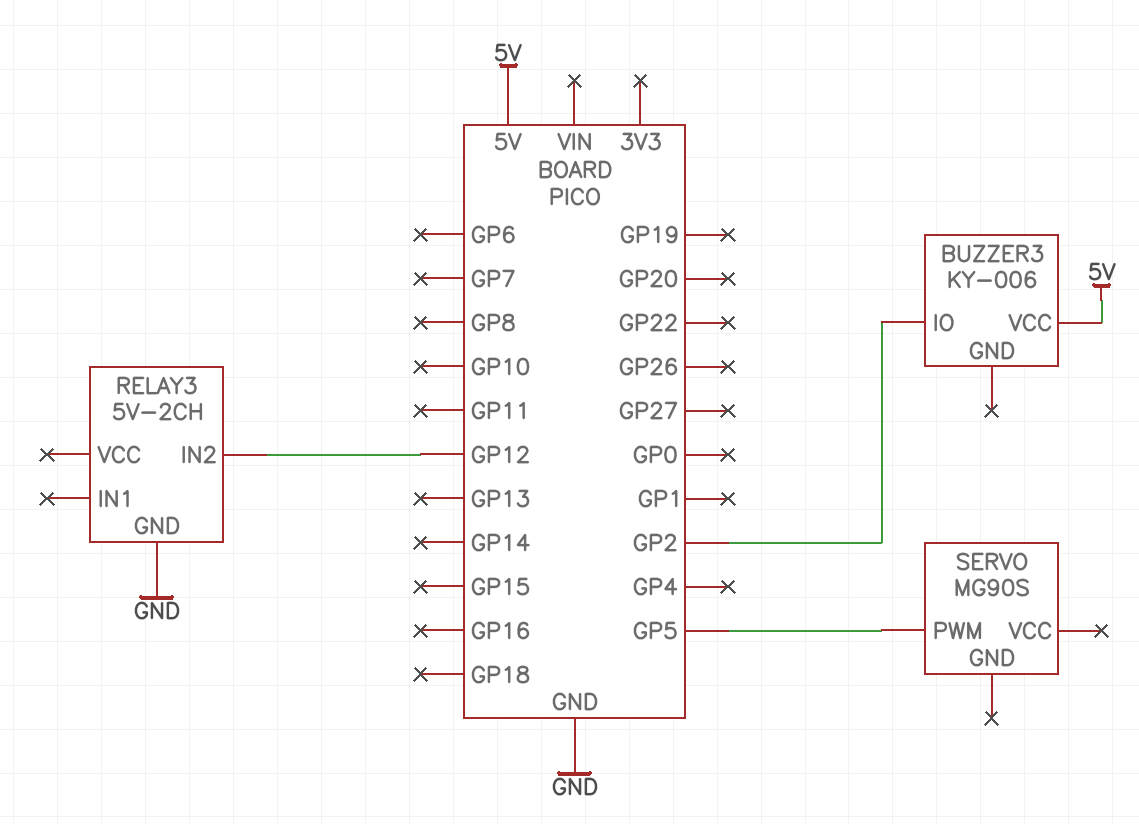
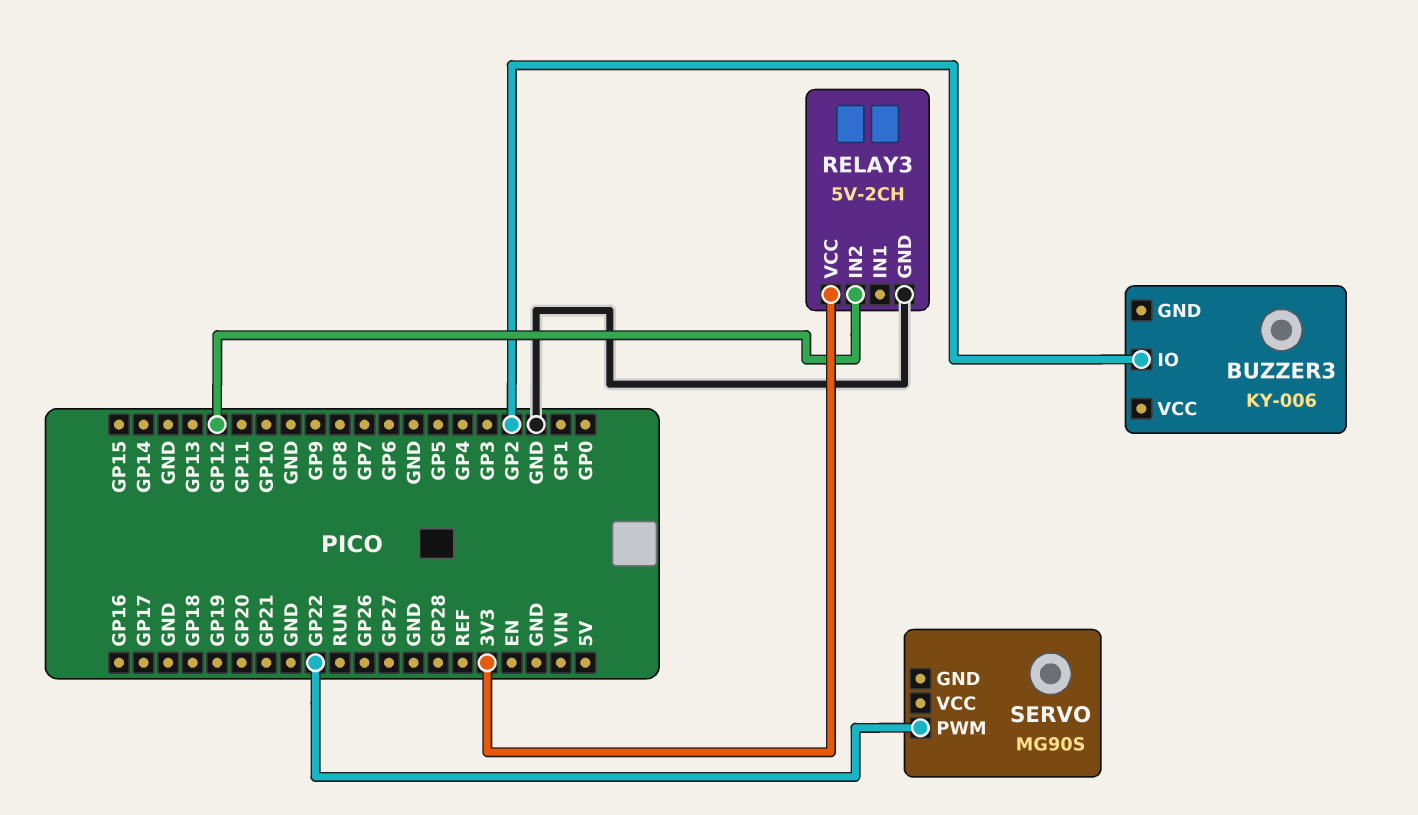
BUZZER3 pin VCC: 5V -> none
RELAY3 pin VCC: none -> 3V3
SERVO pin PWM: GP5 -> GP22

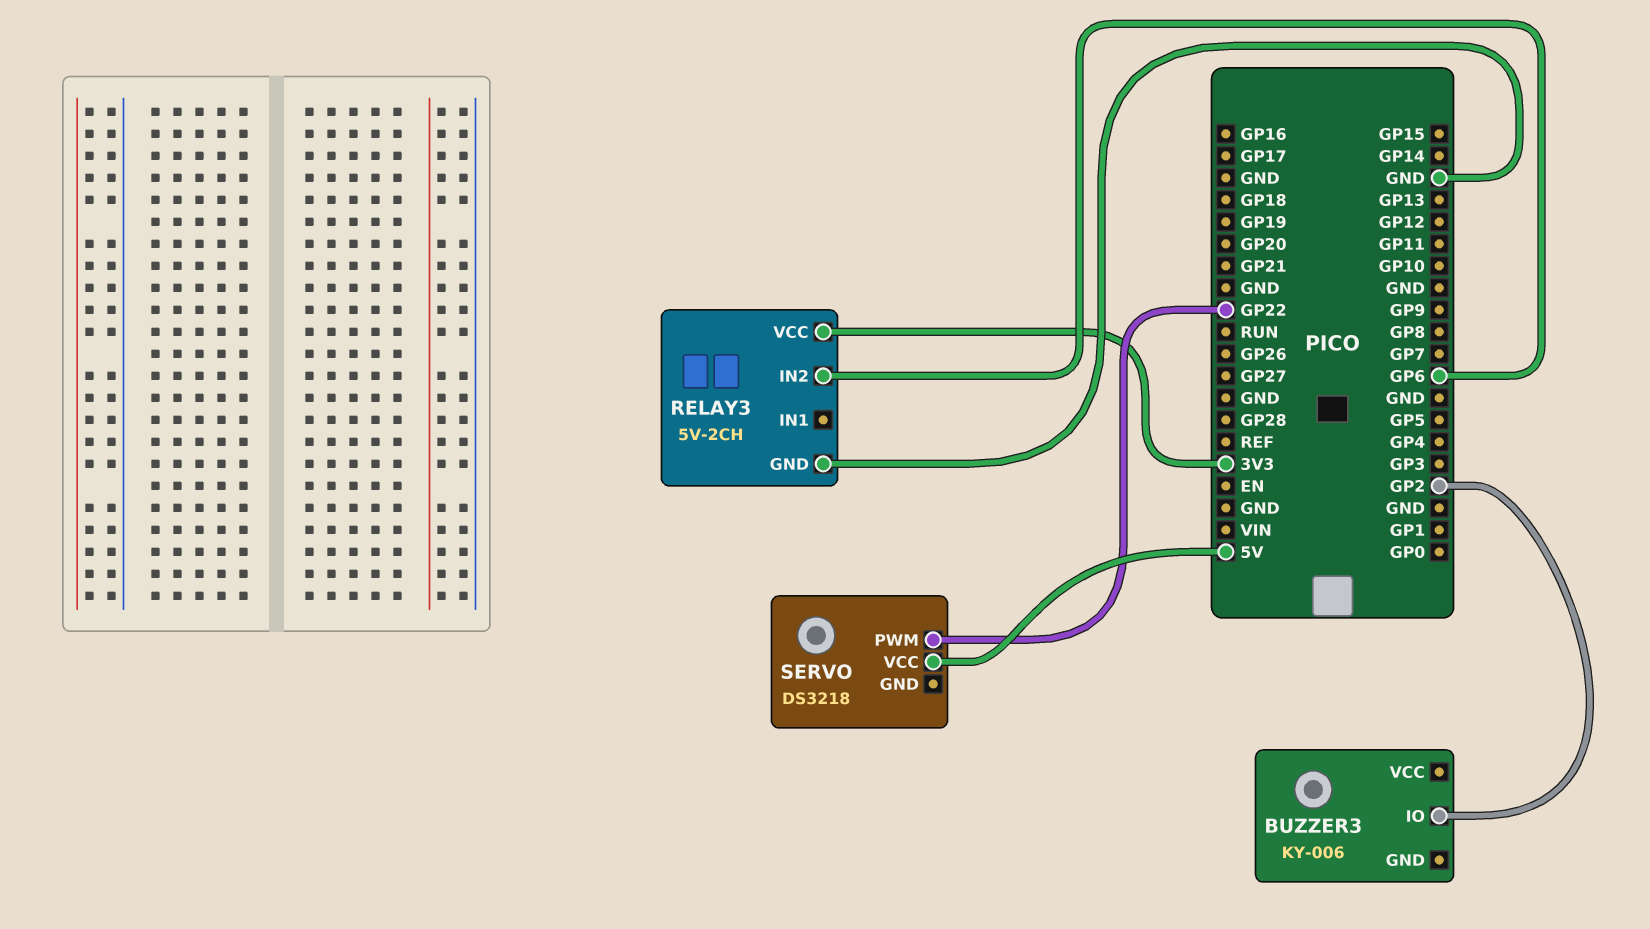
RELAY3 pin IN2: GP12 -> GP6
SERVO: MG90S -> DS3218
SERVO pin VCC: none -> 5V

